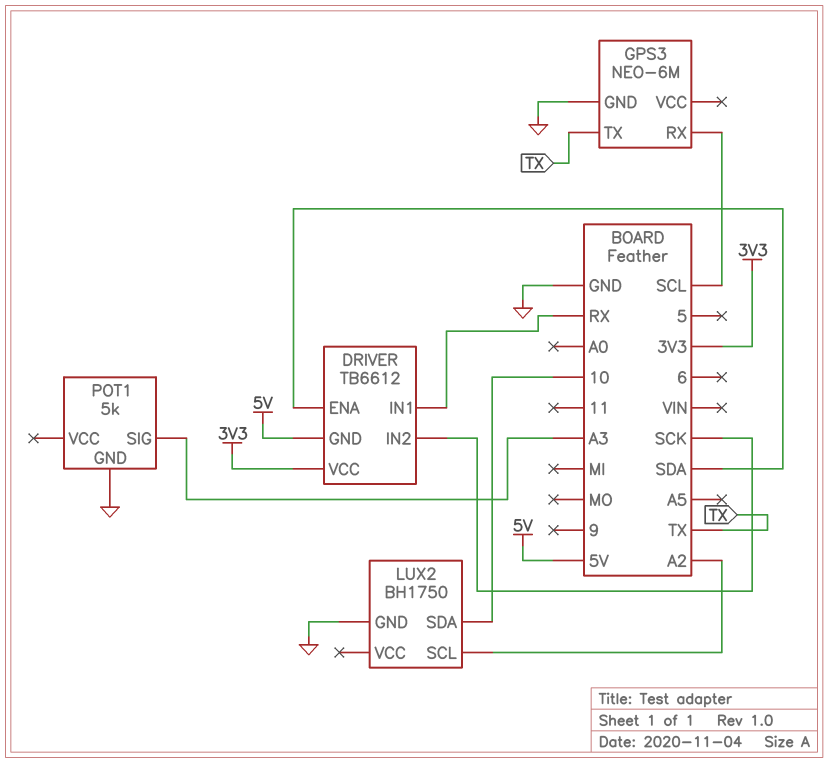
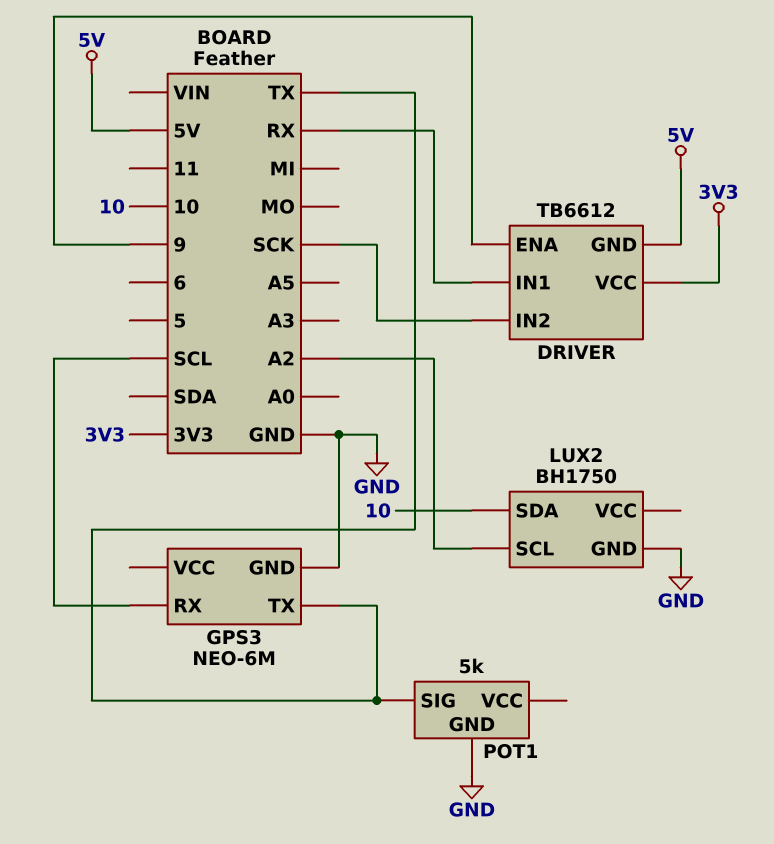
DRIVER pin ENA: SDA -> 9
POT1 pin SIG: A3 -> TX

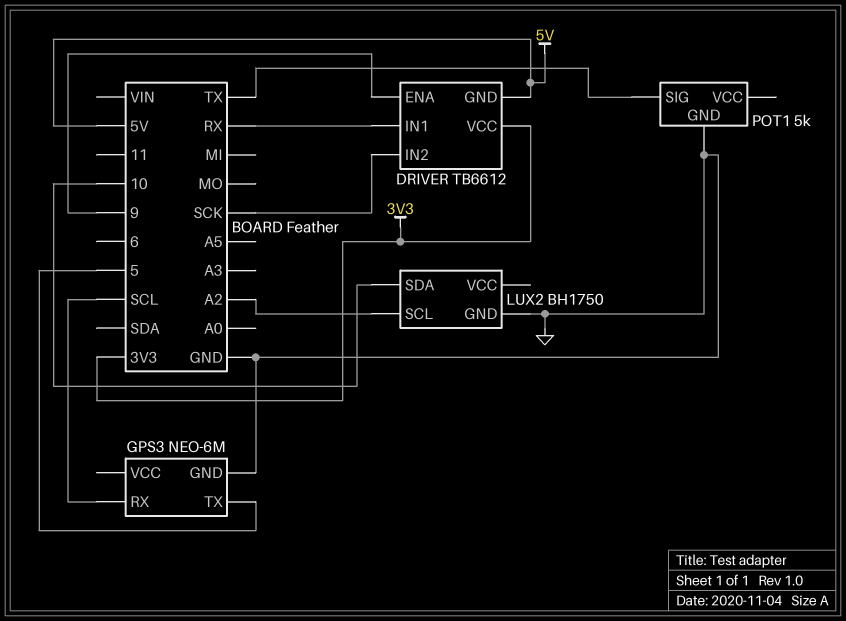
GPS3 pin TX: TX -> 5

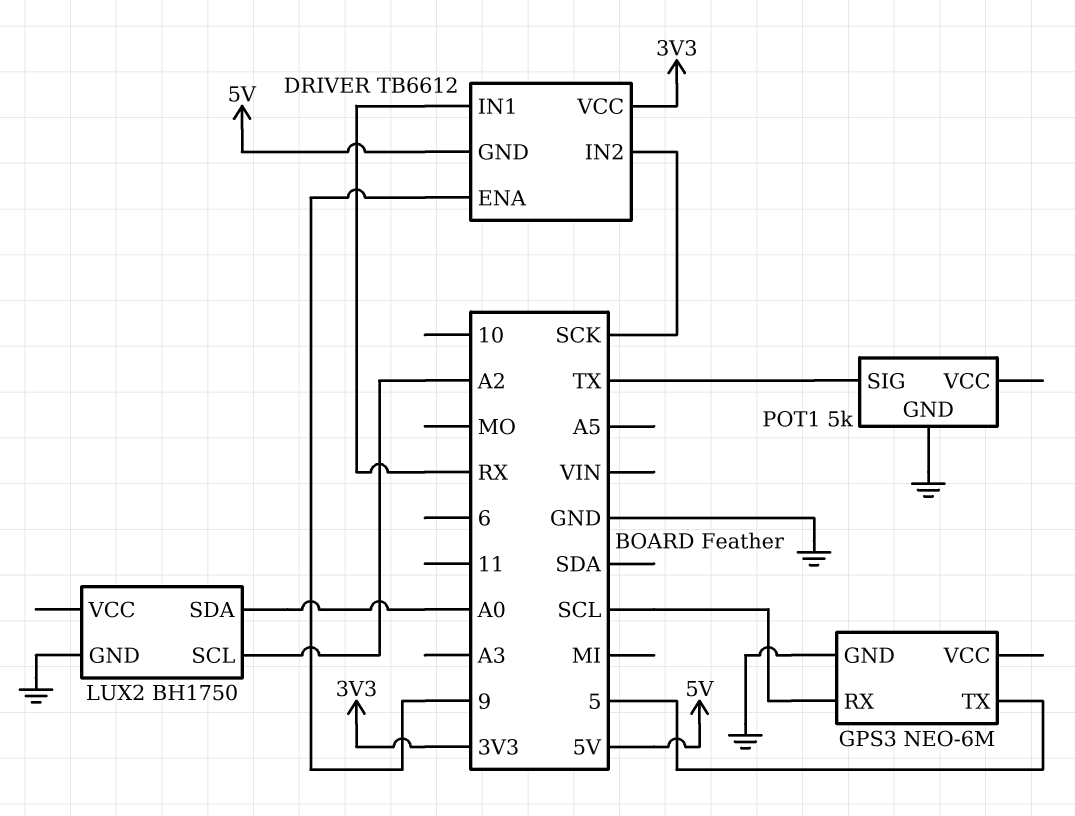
LUX2 pin SDA: 10 -> A0

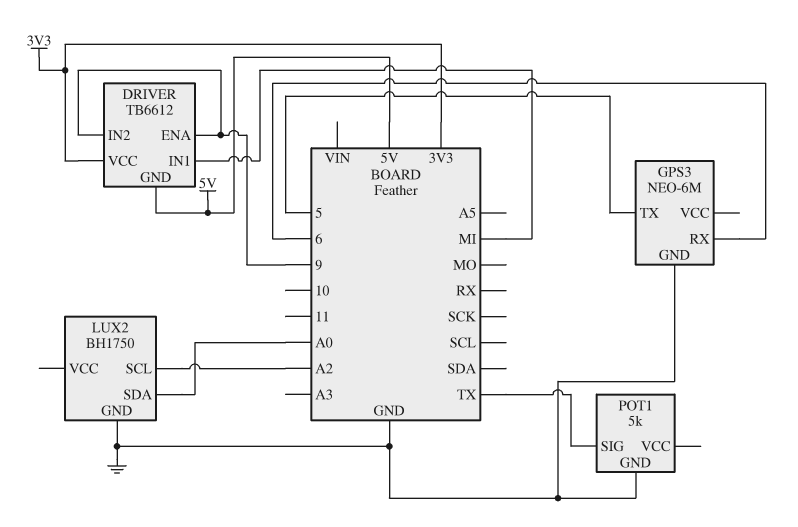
DRIVER pin IN1: RX -> MI
DRIVER pin IN2: SCK -> 9
GPS3 pin RX: SCL -> 6

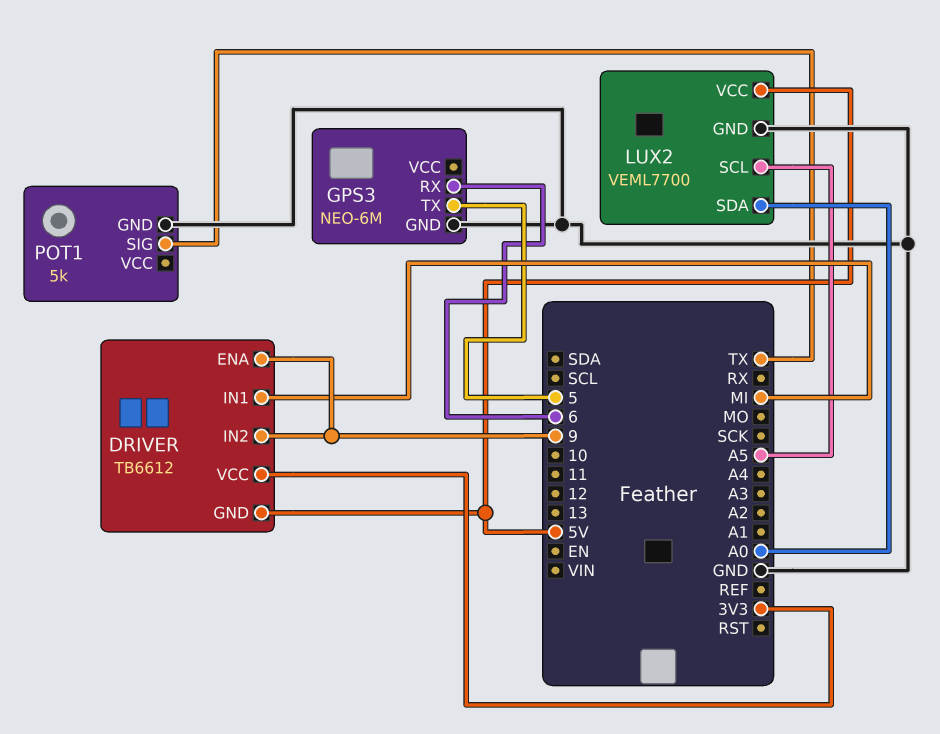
LUX2: BH1750 -> VEML7700
LUX2 pin SCL: A2 -> A5
LUX2 pin VCC: none -> 5V

